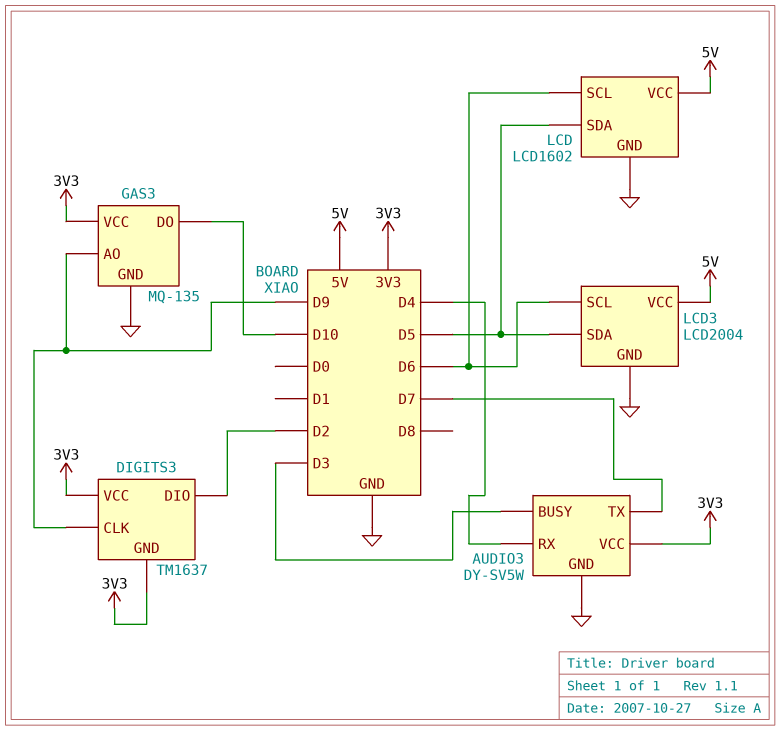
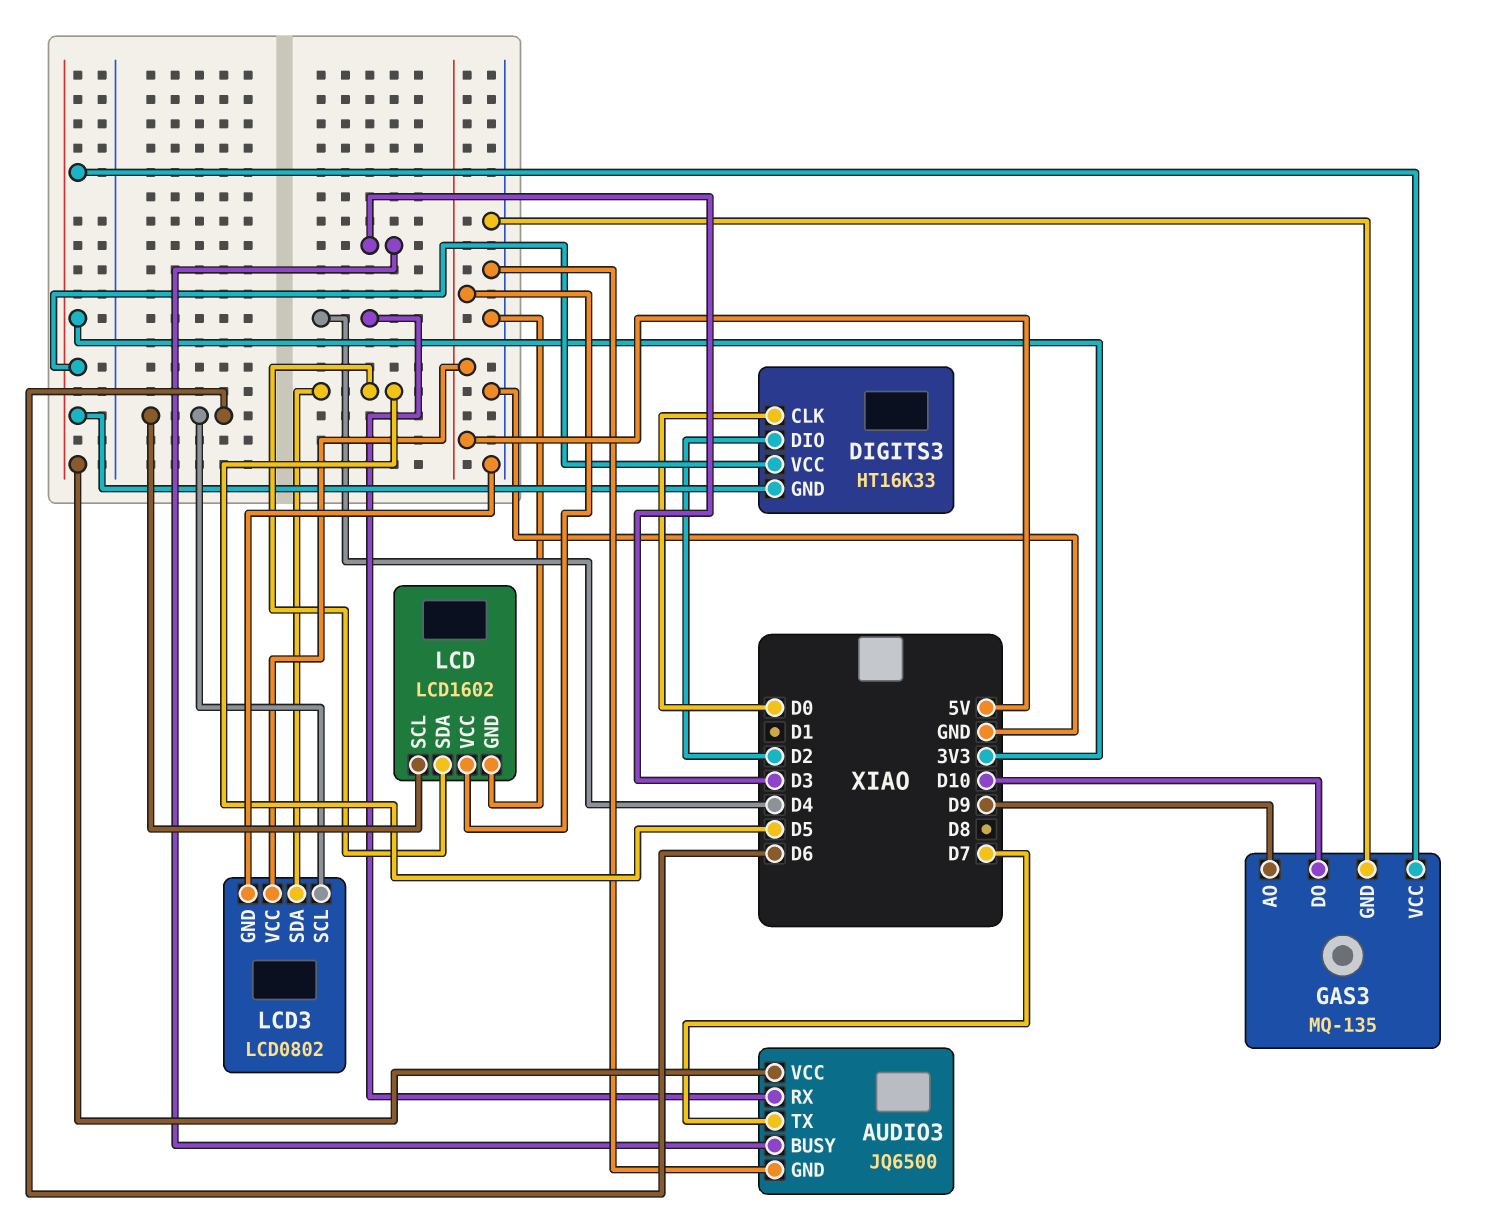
AUDIO3: DY-SV5W -> JQ6500
DIGITS3: TM1637 -> HT16K33
DIGITS3 pin CLK: D9 -> D0
LCD3: LCD2004 -> LCD0802

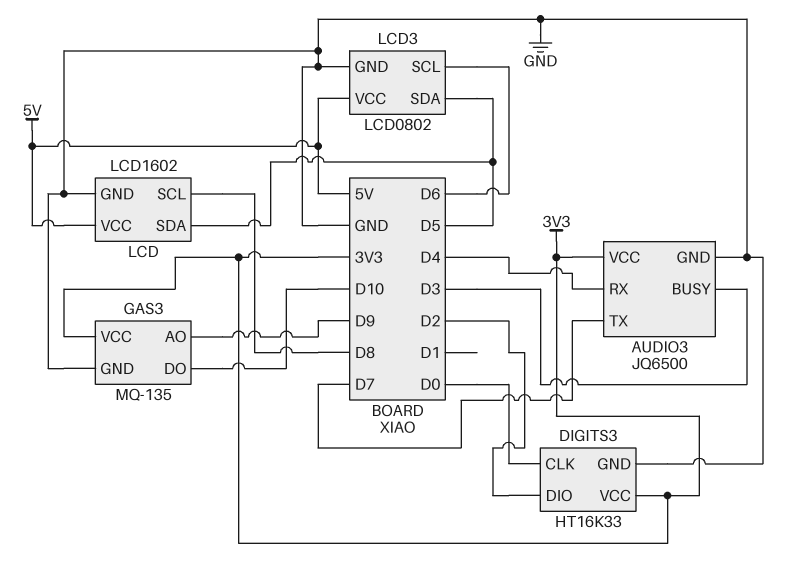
DIGITS3 pin GND: 3V3 -> GND
LCD pin SCL: D6 -> D8

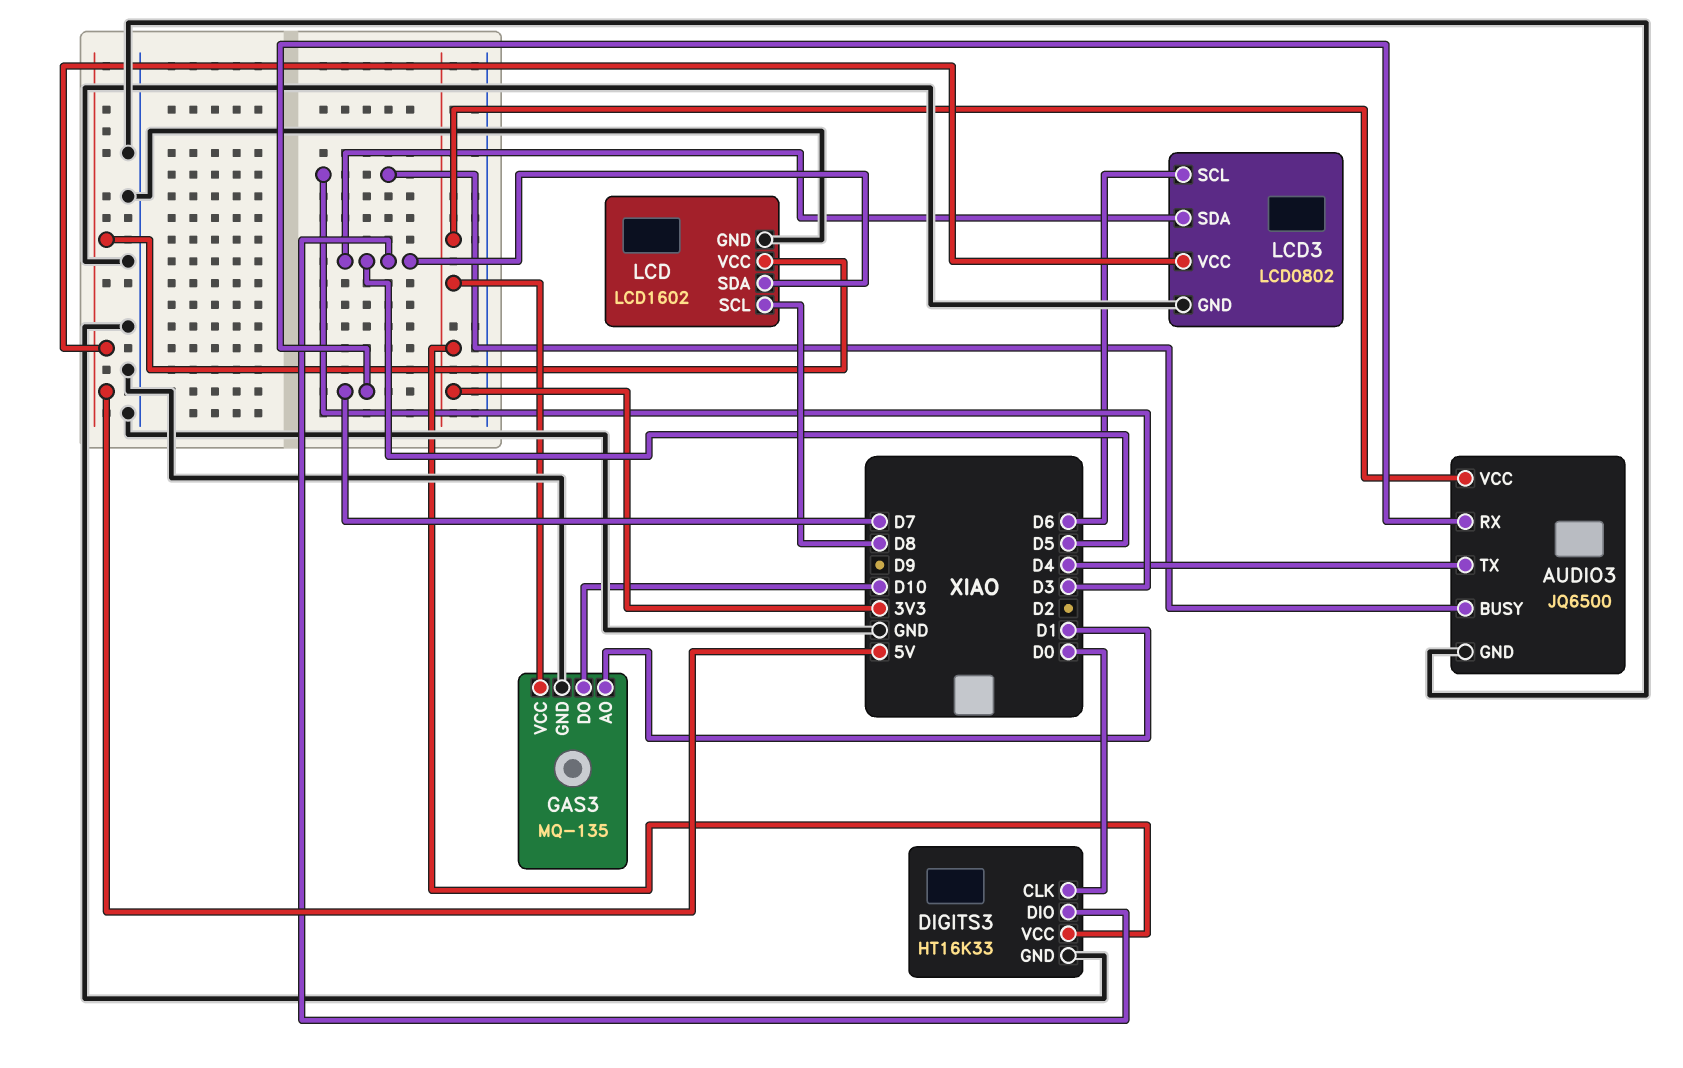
AUDIO3 pin RX: D4 -> D7
AUDIO3 pin TX: D7 -> D4
DIGITS3 pin DIO: D2 -> D5
GAS3 pin AO: D9 -> D1

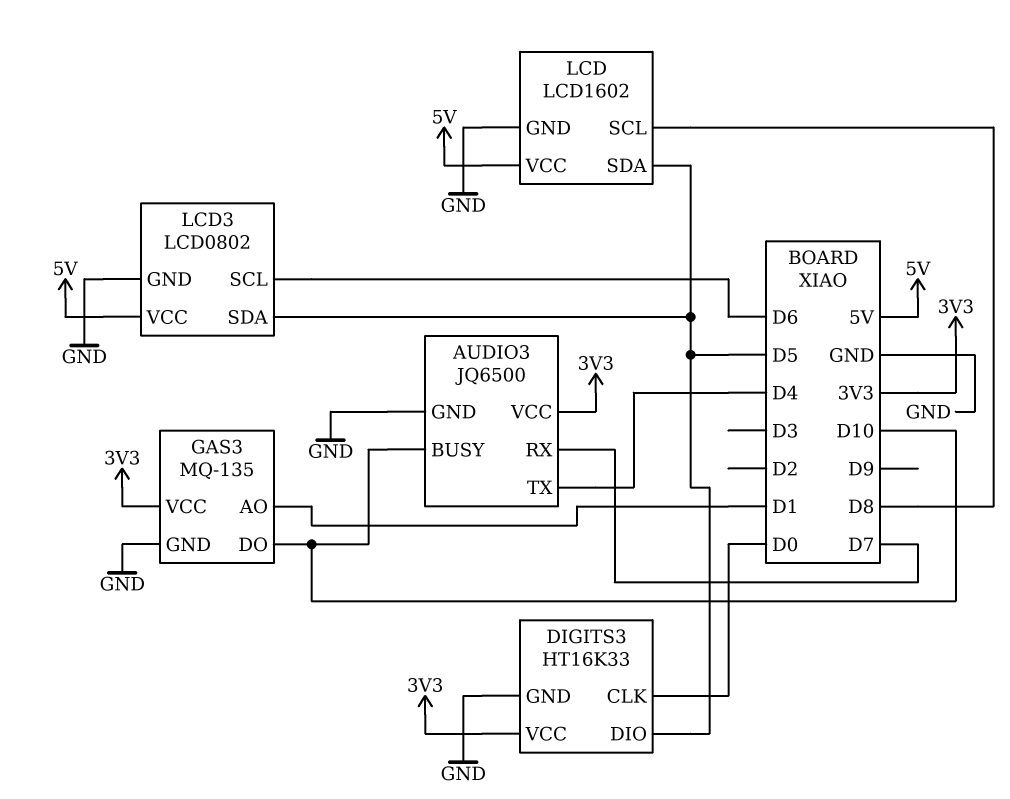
AUDIO3 pin BUSY: D3 -> D10

